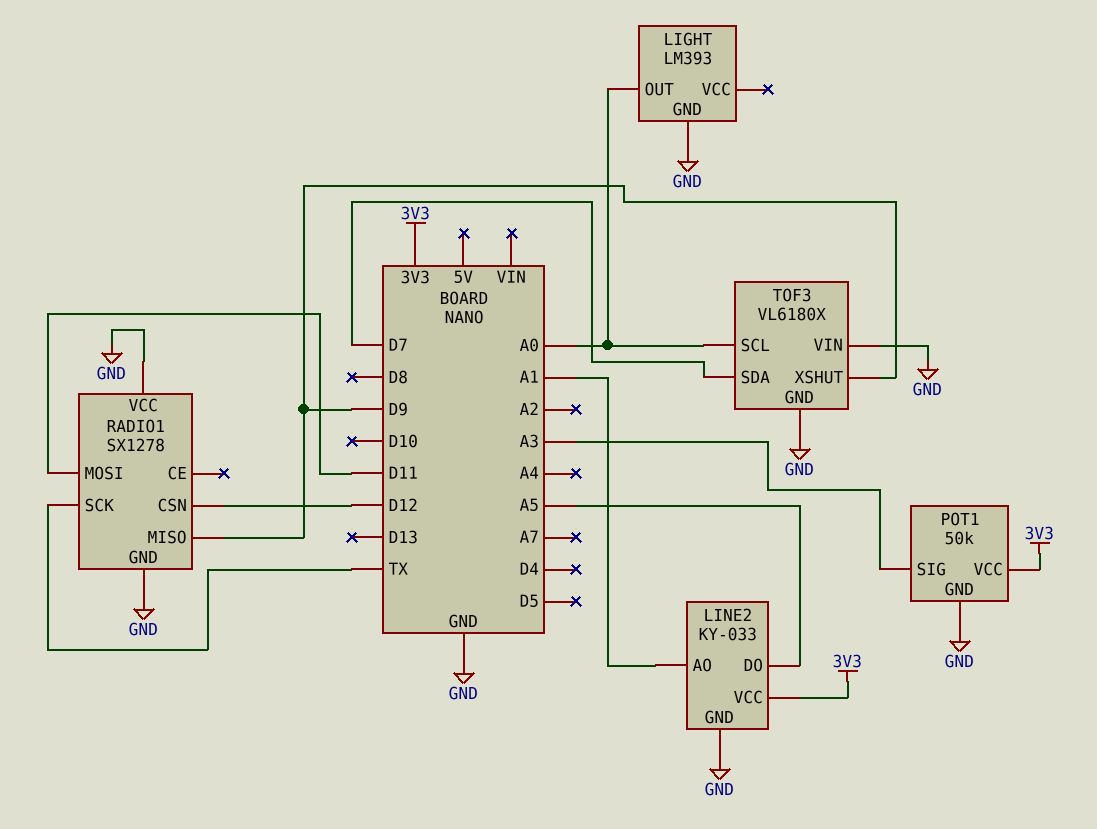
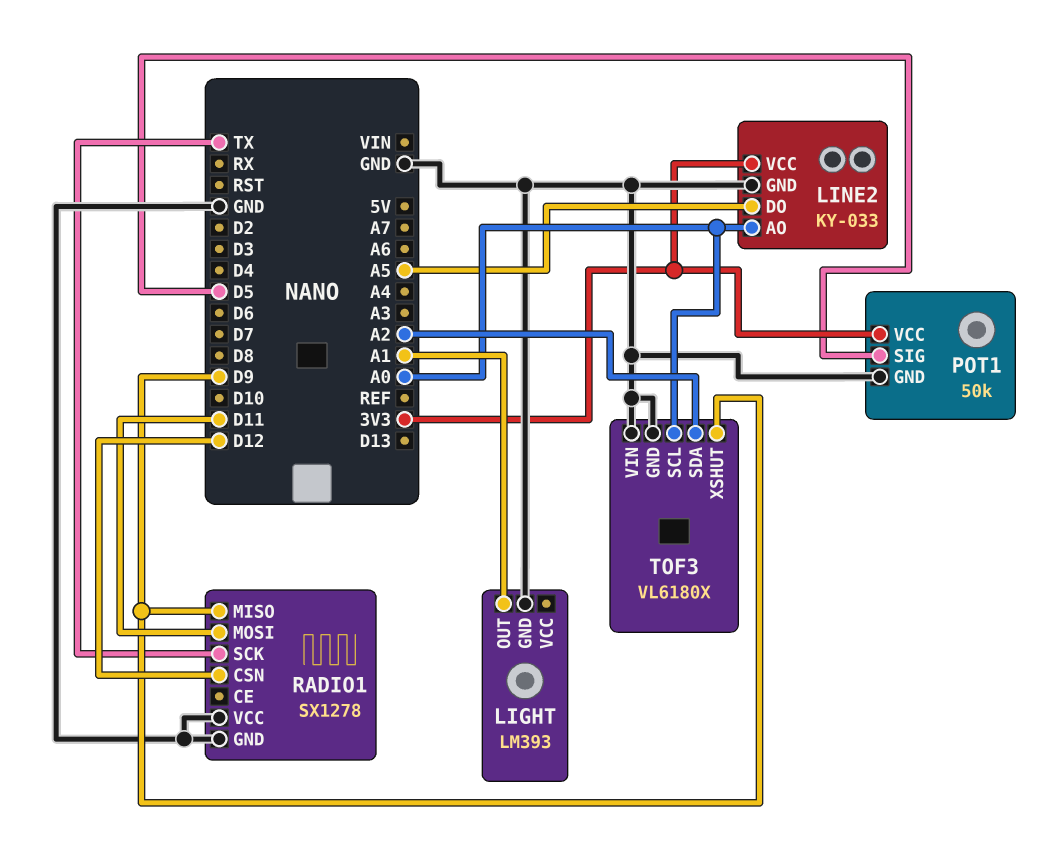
LIGHT pin OUT: A0 -> A1
LINE2 pin AO: A1 -> A0
POT1 pin SIG: A3 -> D5
TOF3 pin SDA: D7 -> A2

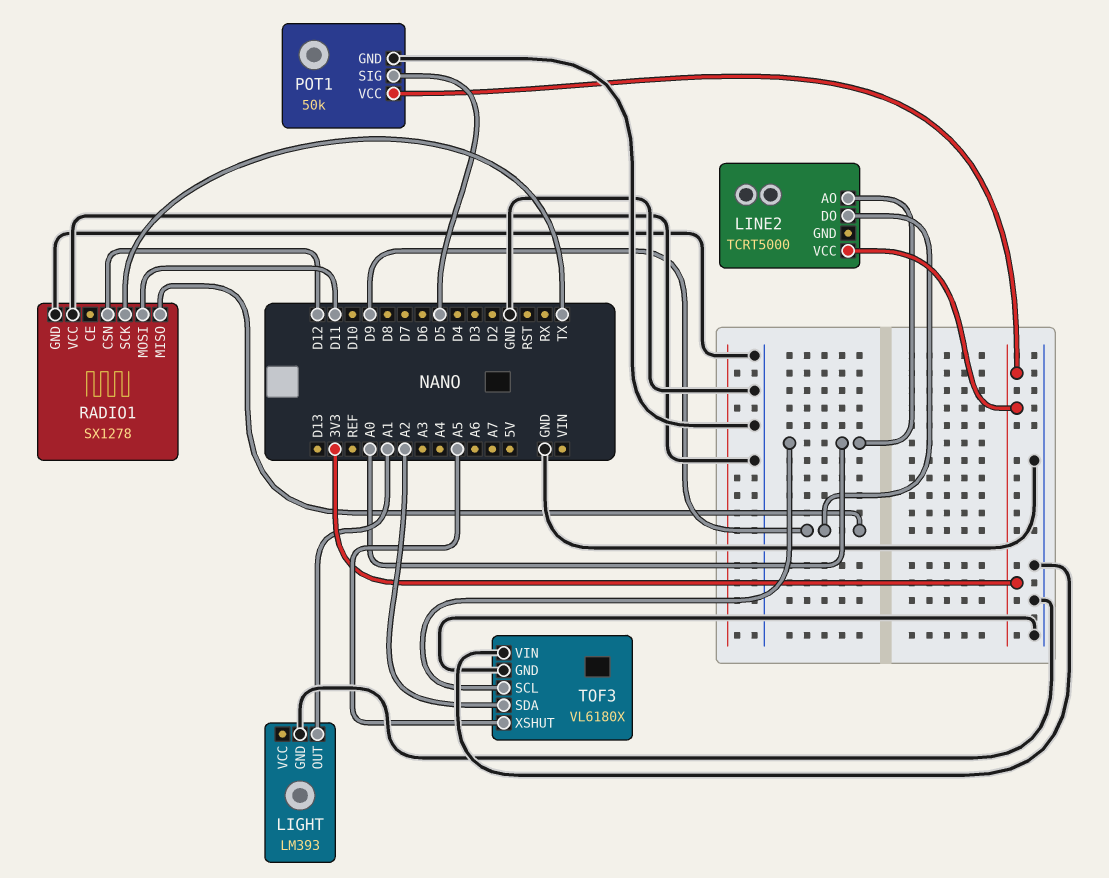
LINE2: KY-033 -> TCRT5000
LINE2 pin DO: A5 -> D9
LINE2 pin GND: GND -> none
TOF3 pin XSHUT: D9 -> A5

